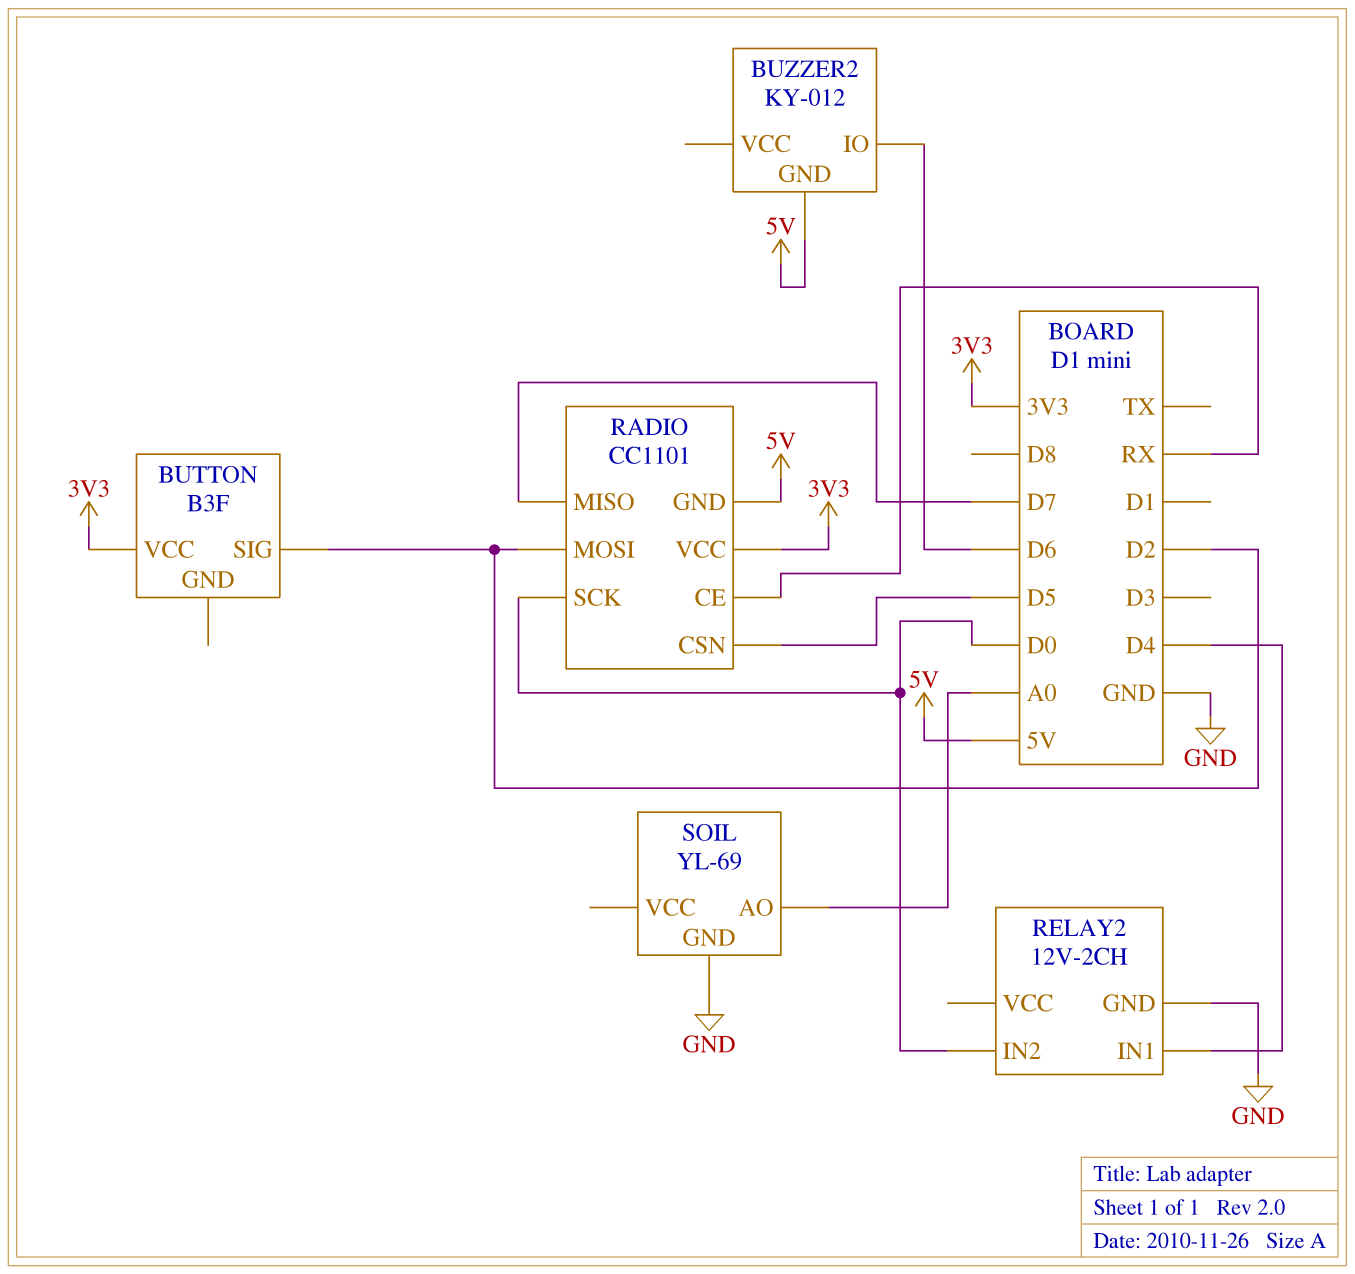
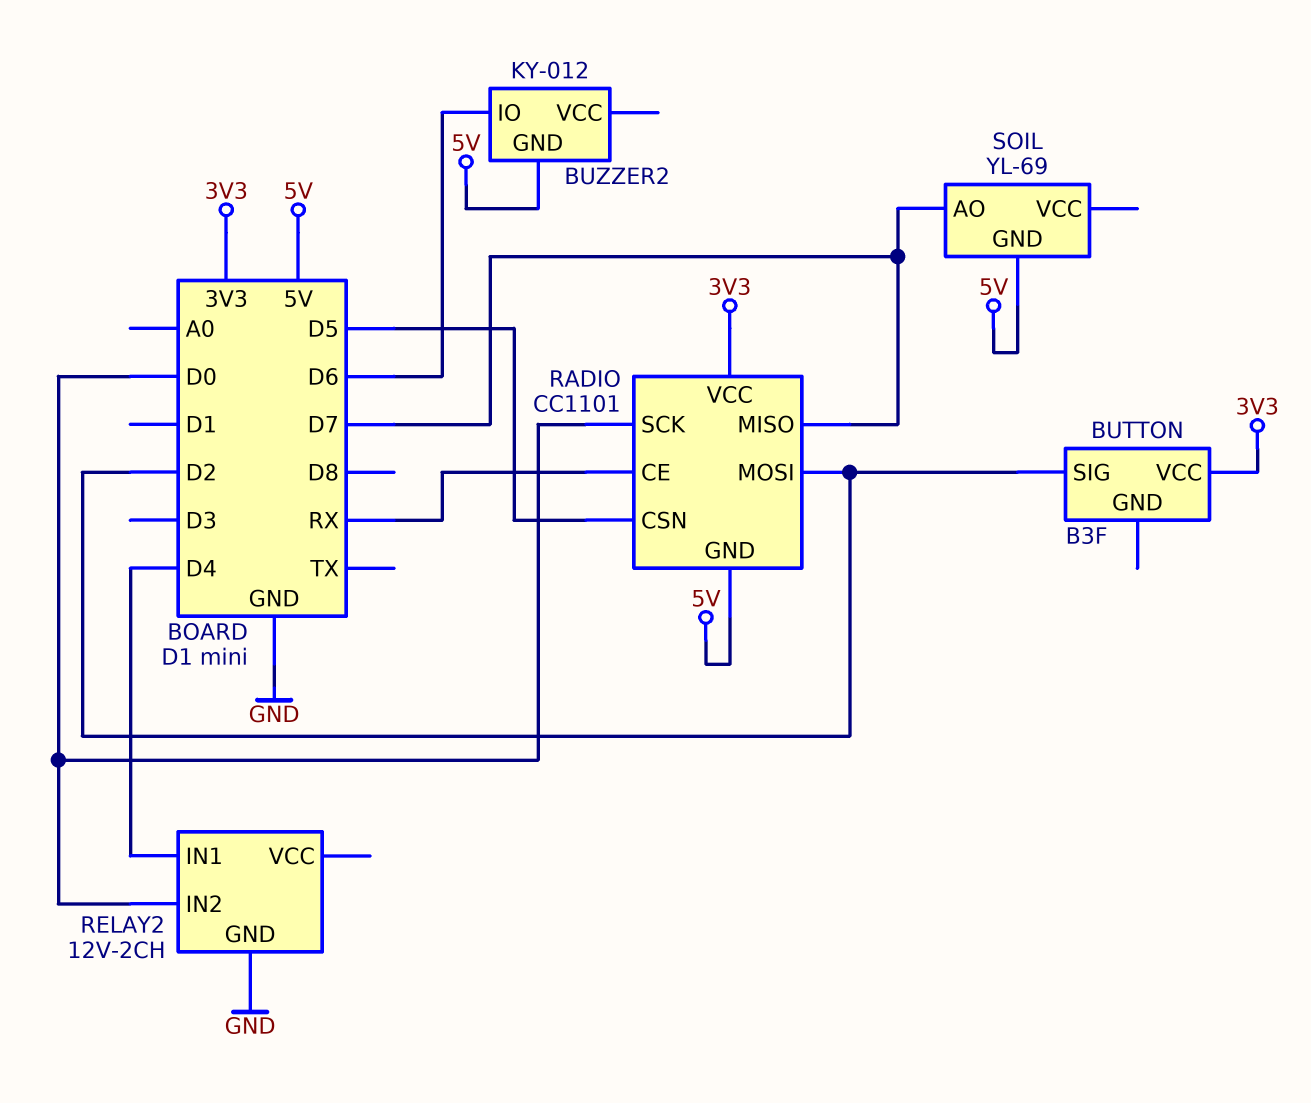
SOIL pin AO: A0 -> D7
SOIL pin GND: GND -> 5V

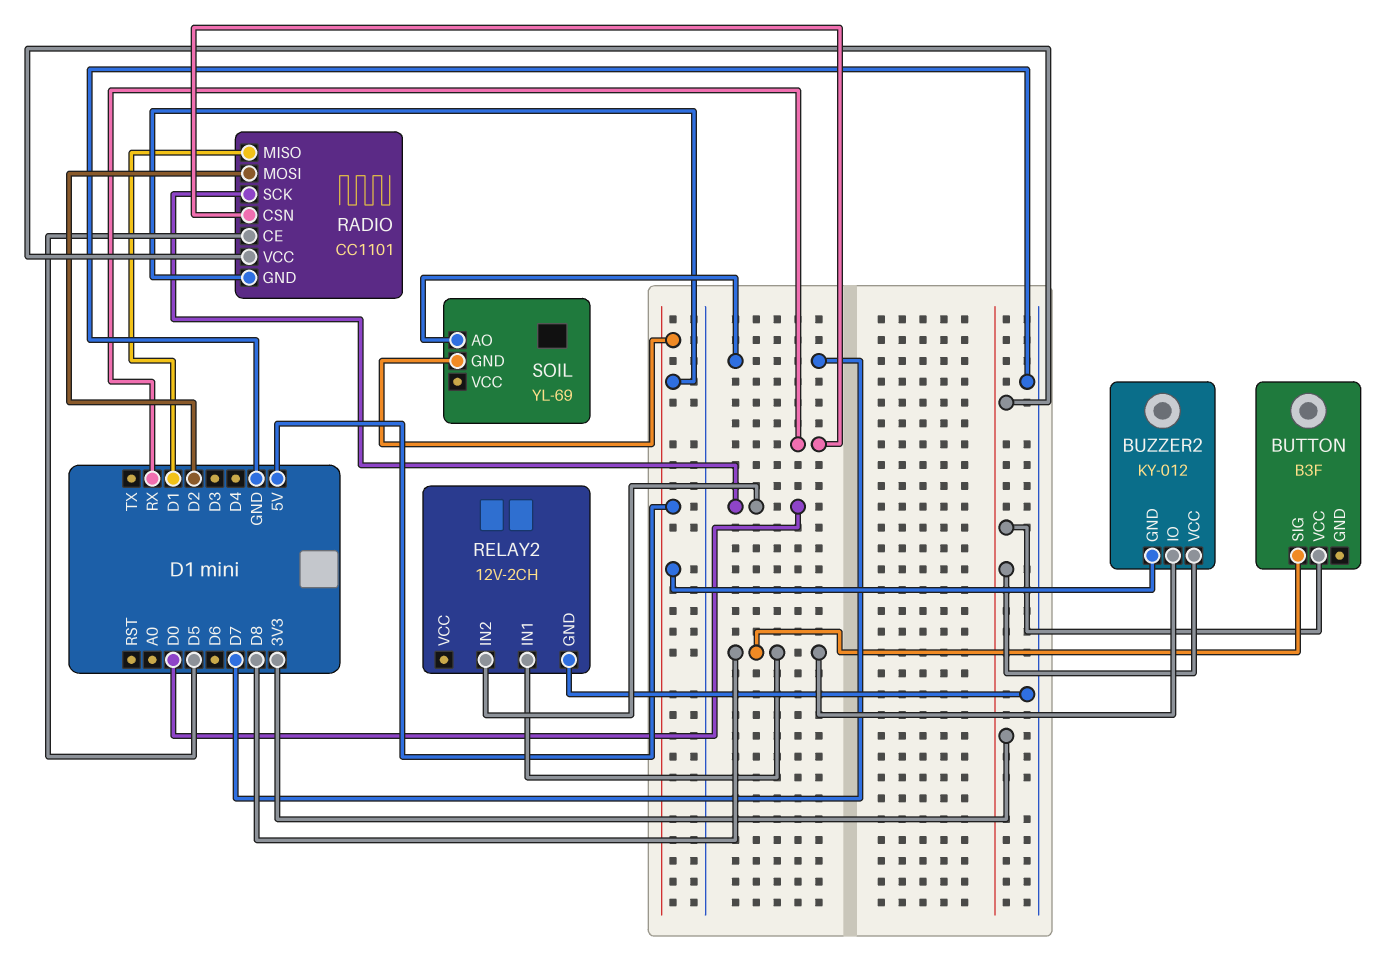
BUTTON pin SIG: D2 -> D8
BUZZER2 pin IO: D6 -> D8
BUZZER2 pin VCC: none -> 3V3
RADIO pin CE: RX -> D5
RADIO pin CSN: D5 -> RX
RADIO pin MISO: D7 -> D1
RELAY2 pin IN1: D4 -> D8

